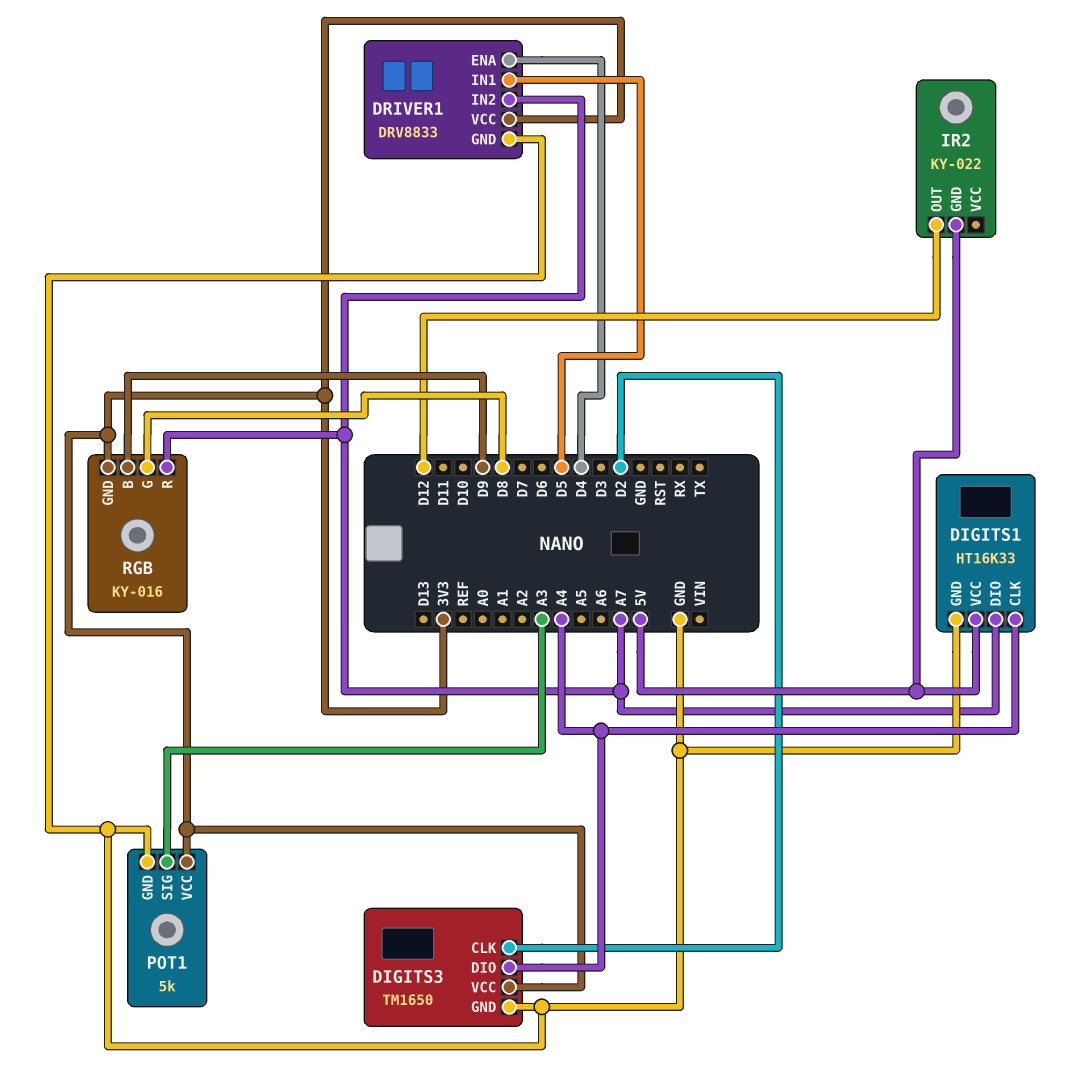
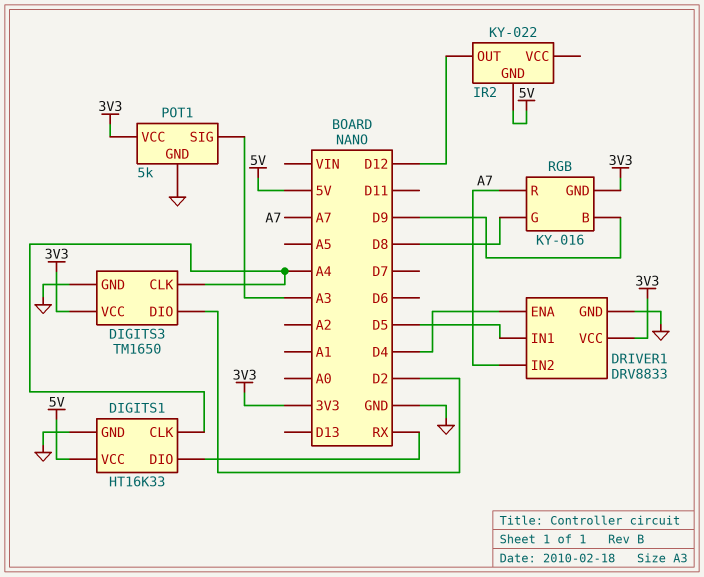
DIGITS1 pin DIO: A7 -> RX
DIGITS3 pin CLK: D2 -> A4
DIGITS3 pin DIO: A4 -> D2

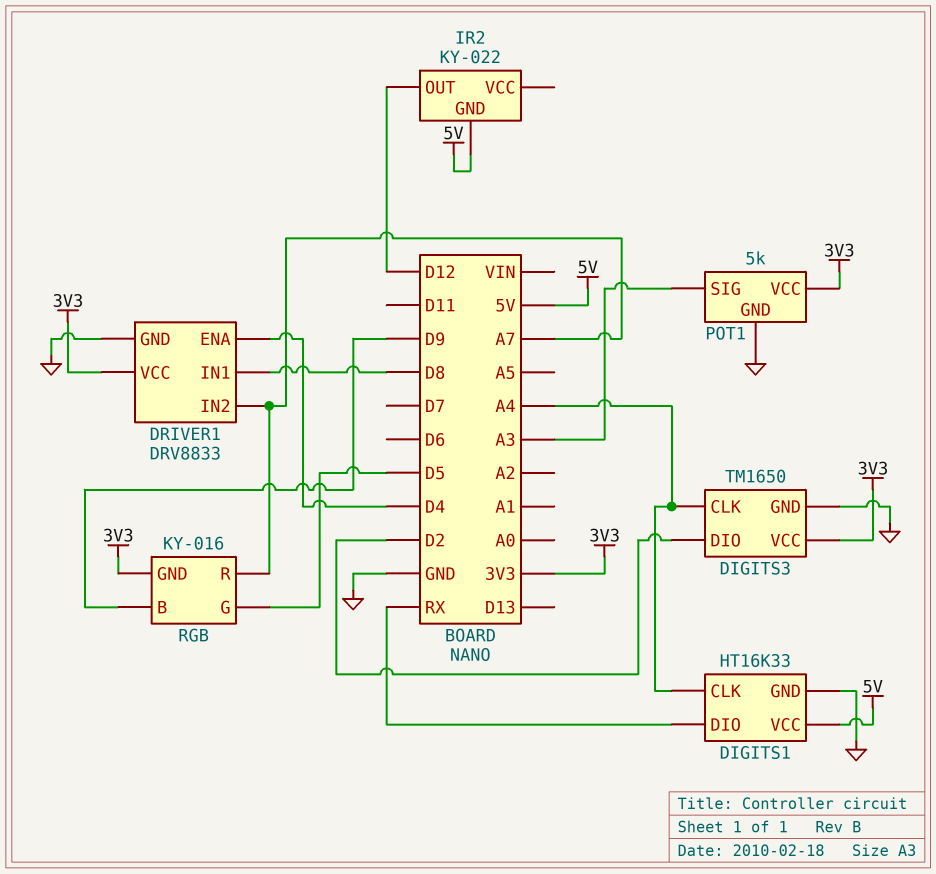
DRIVER1 pin IN1: D5 -> D8
RGB pin G: D8 -> D5

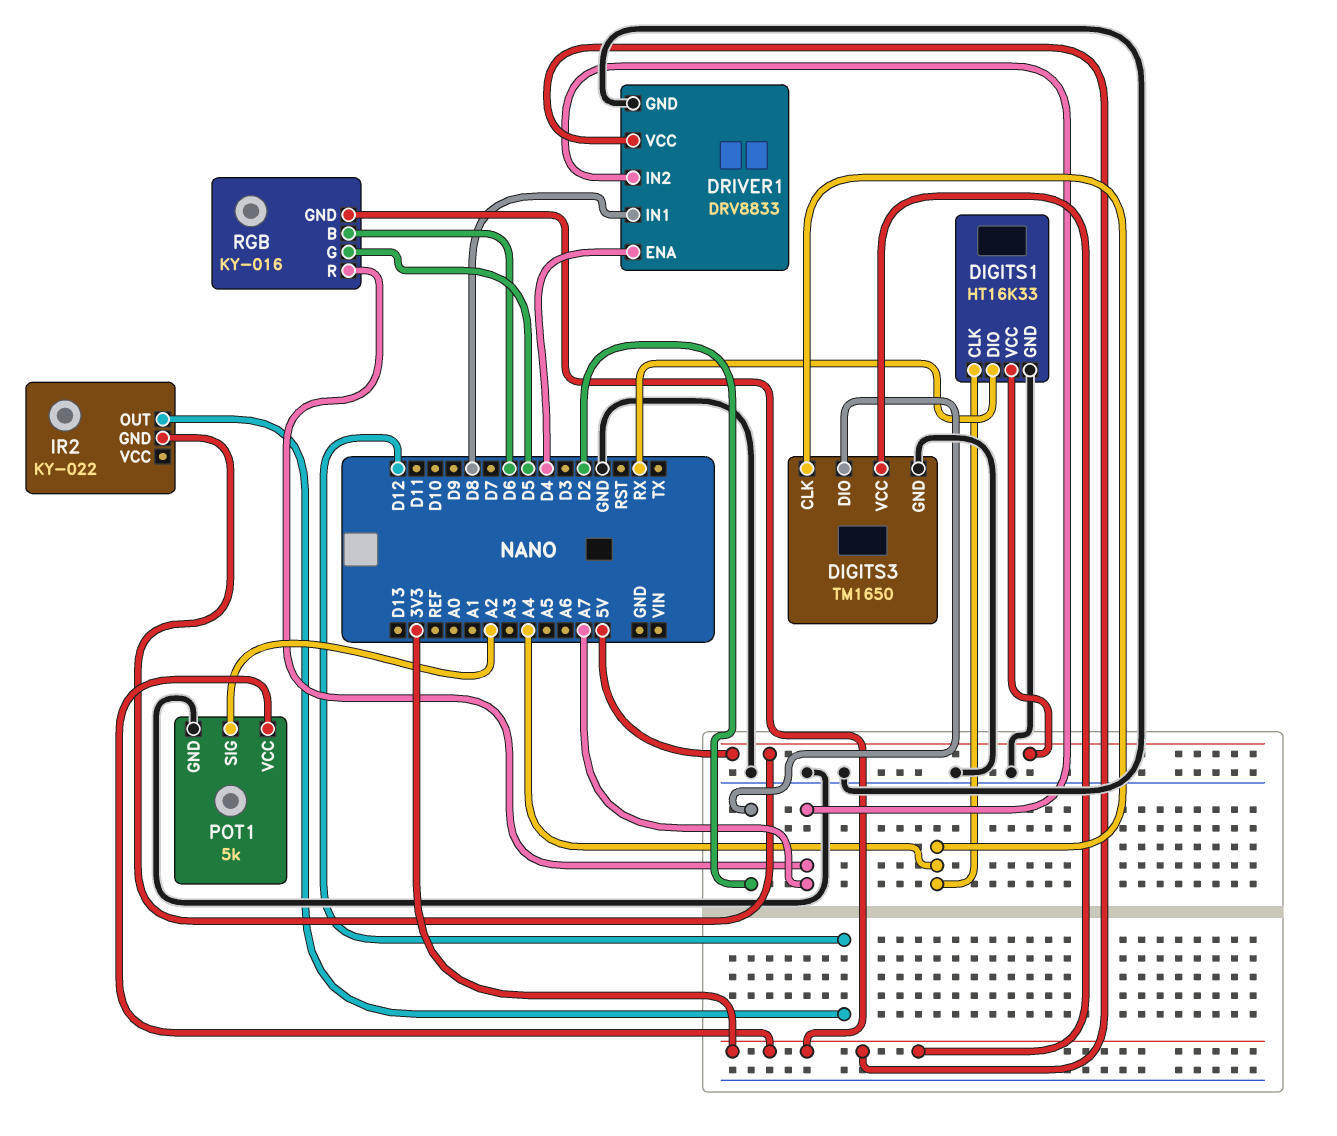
POT1 pin SIG: A3 -> A2
RGB pin B: D9 -> D6

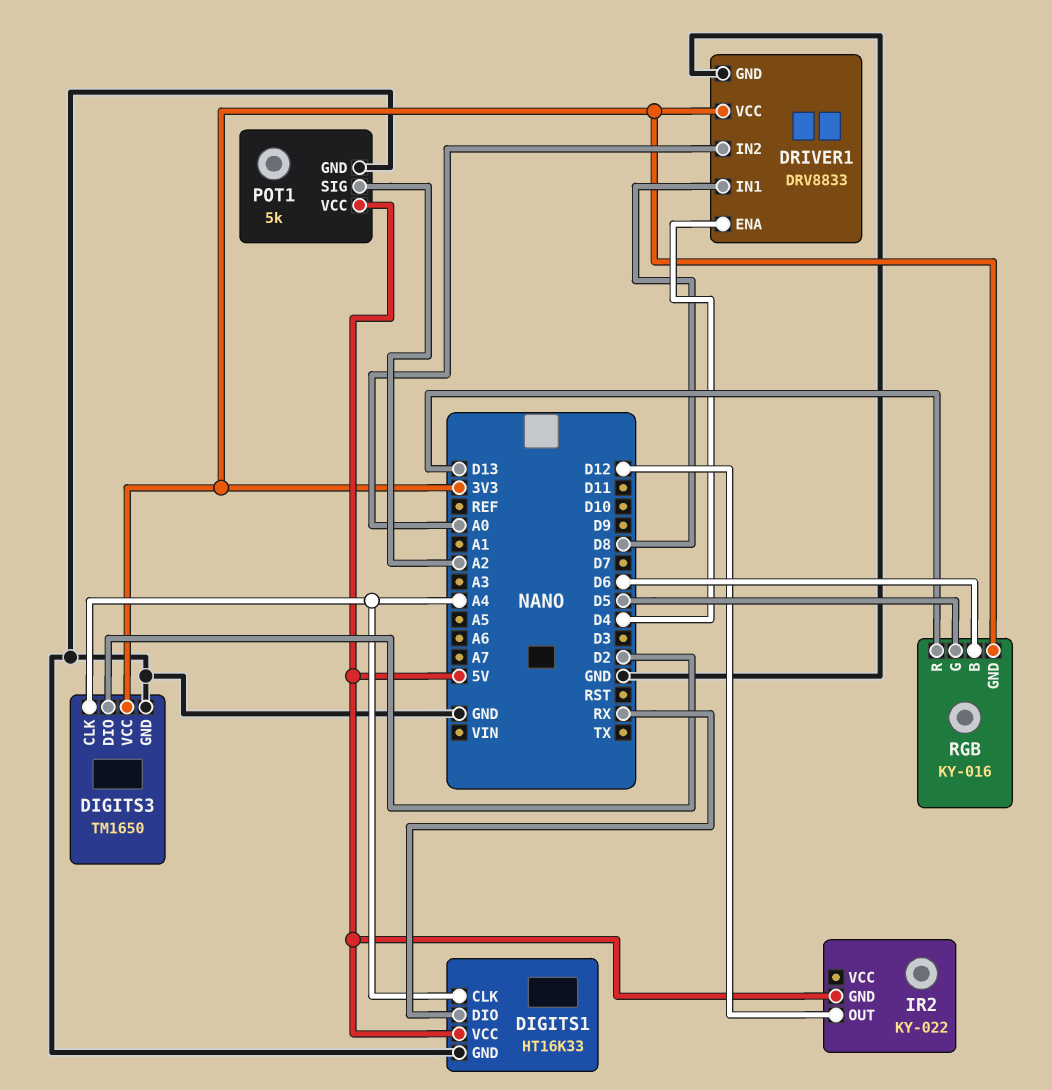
DRIVER1 pin IN2: A7 -> A0
POT1 pin VCC: 3V3 -> 5V
RGB pin R: A7 -> D13

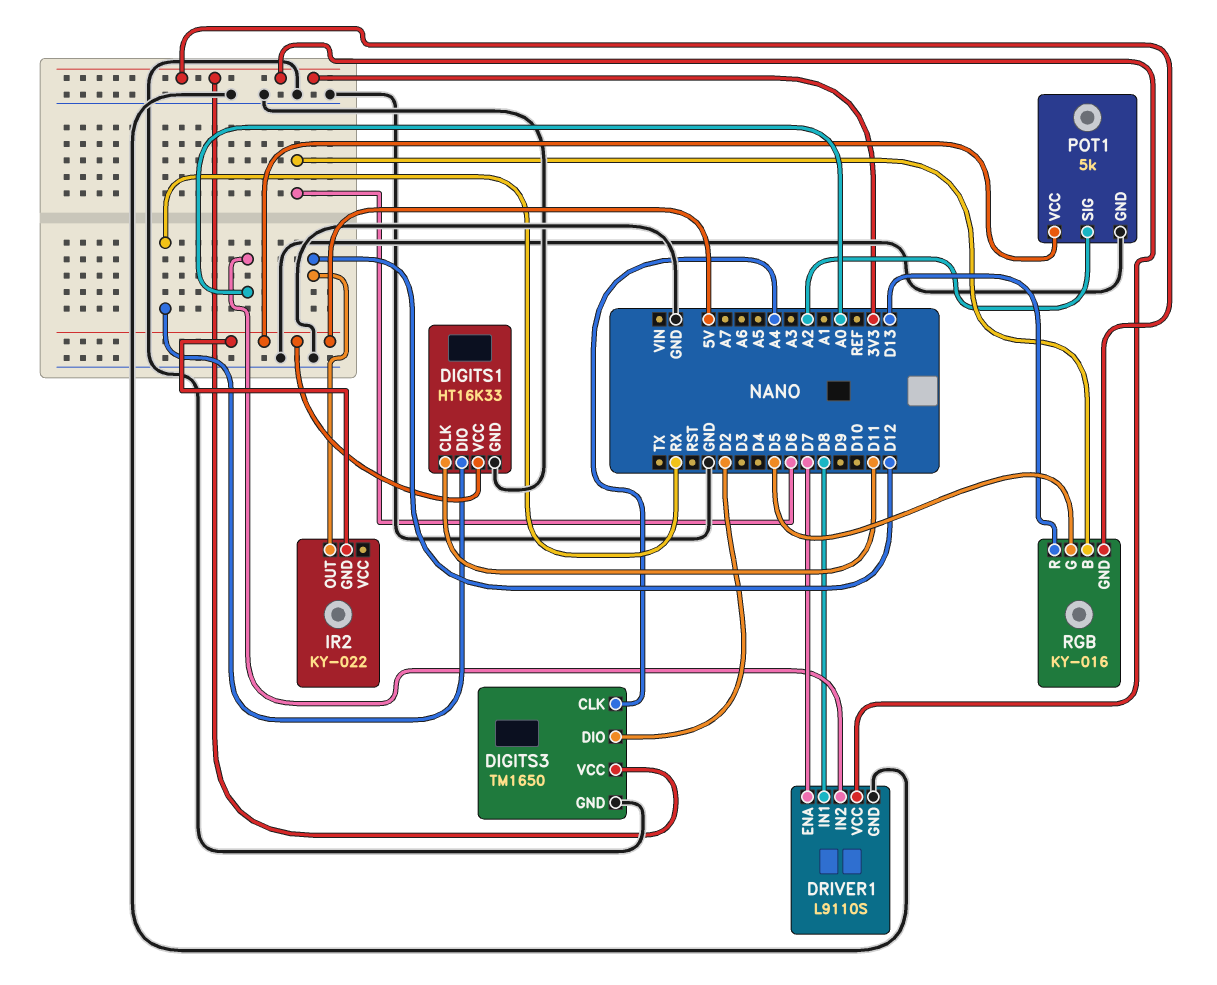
DIGITS1 pin CLK: A4 -> D11
DRIVER1: DRV8833 -> L9110S
DRIVER1 pin ENA: D4 -> D7

